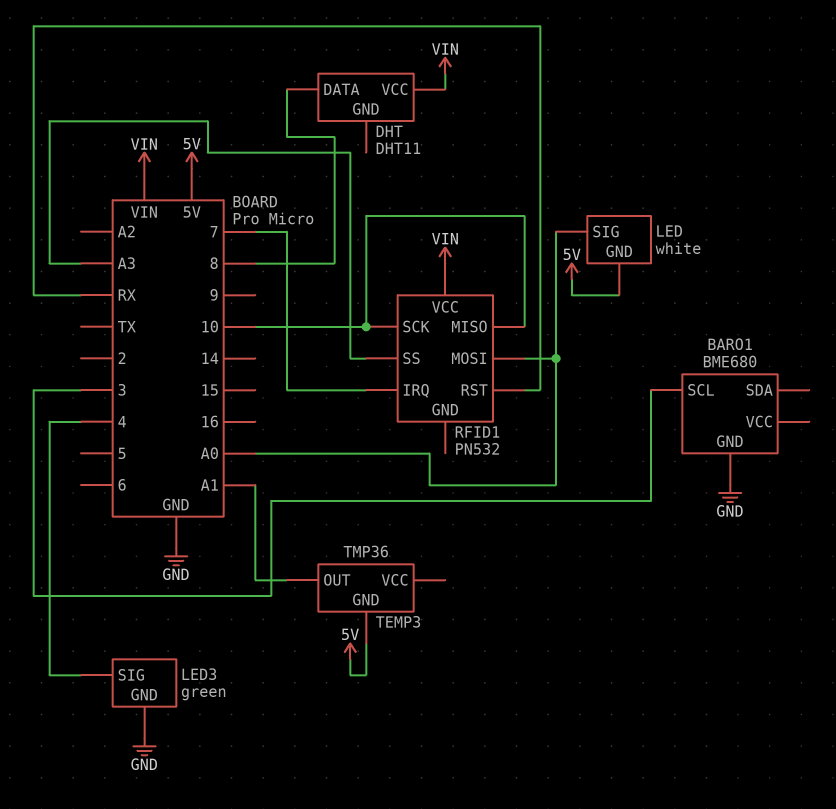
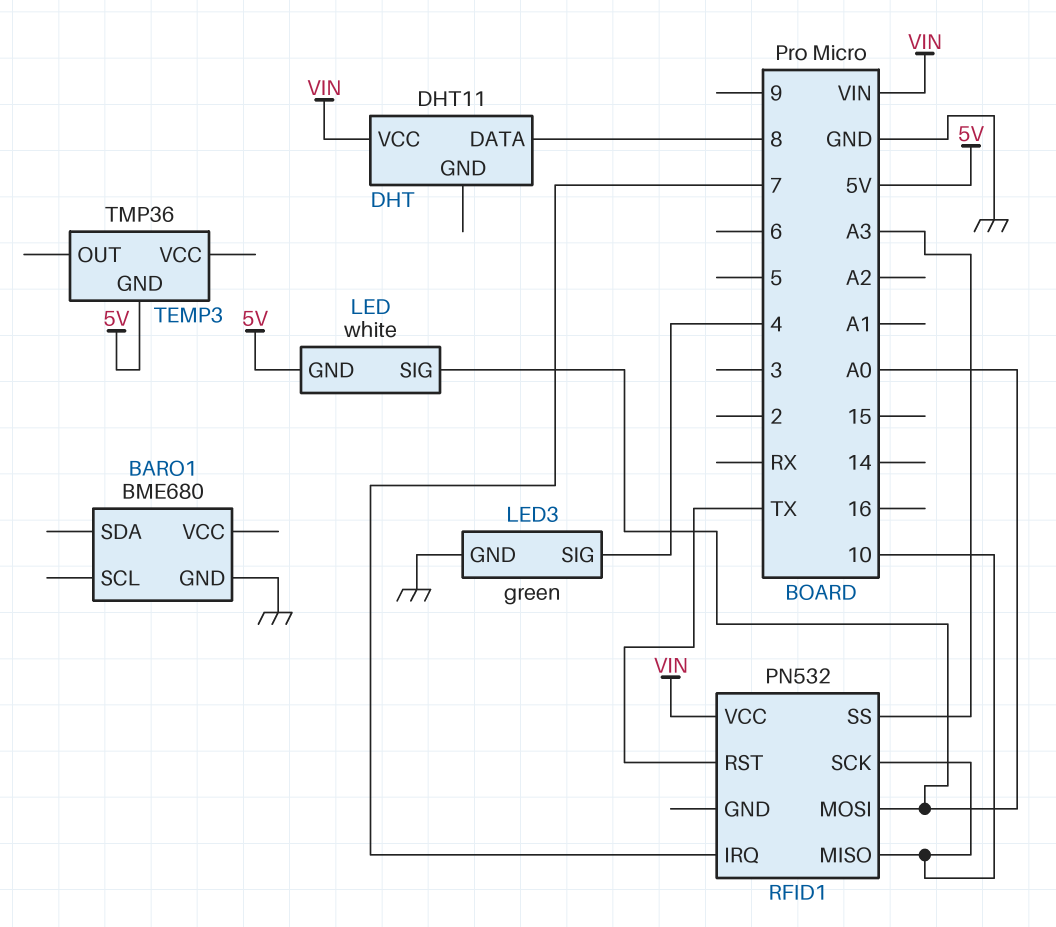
BARO1 pin SCL: 3 -> none
RFID1 pin RST: RX -> TX
TEMP3 pin OUT: A1 -> none

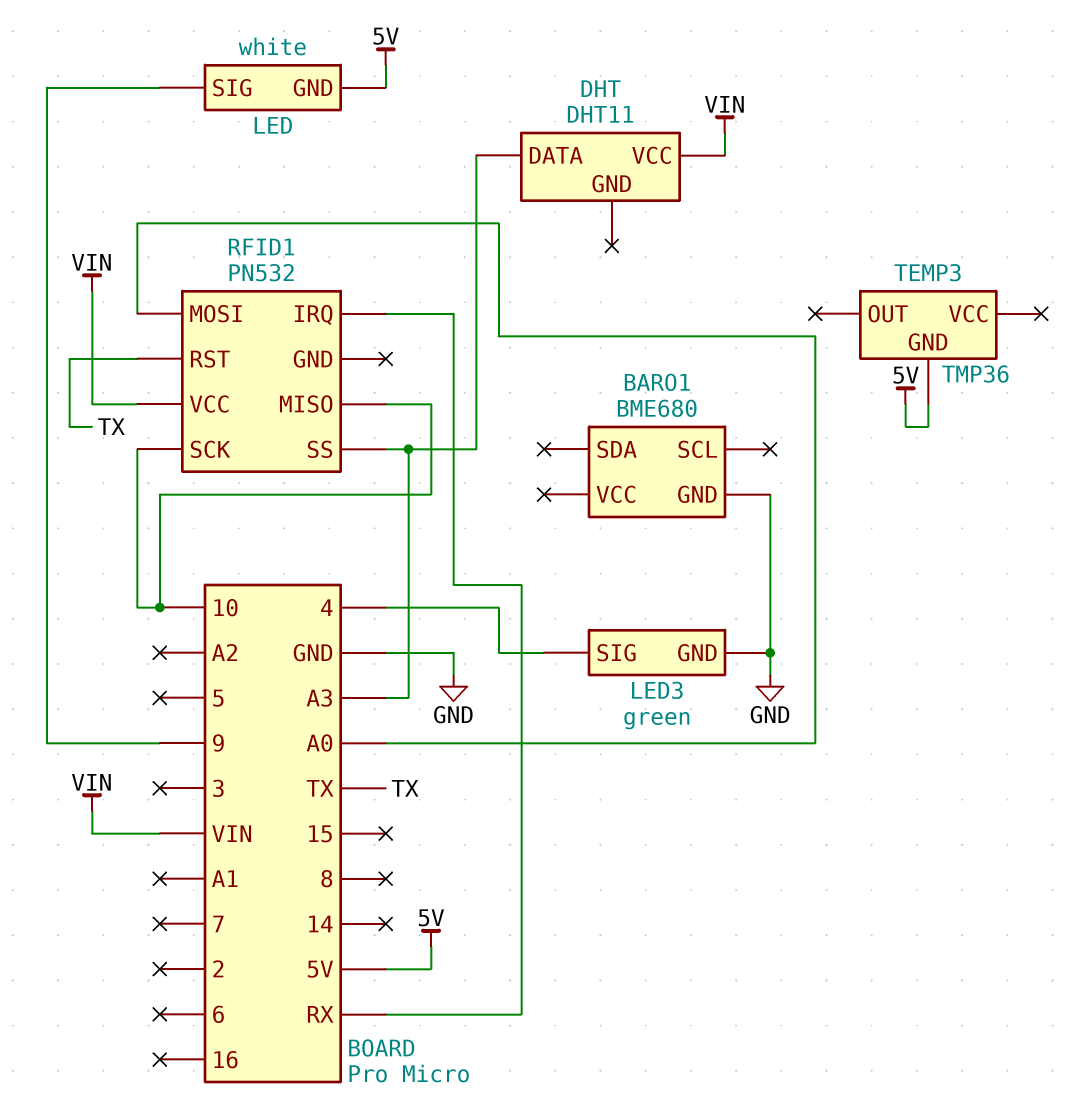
DHT pin DATA: 8 -> A3
LED pin SIG: A0 -> 9
RFID1 pin IRQ: 7 -> RX

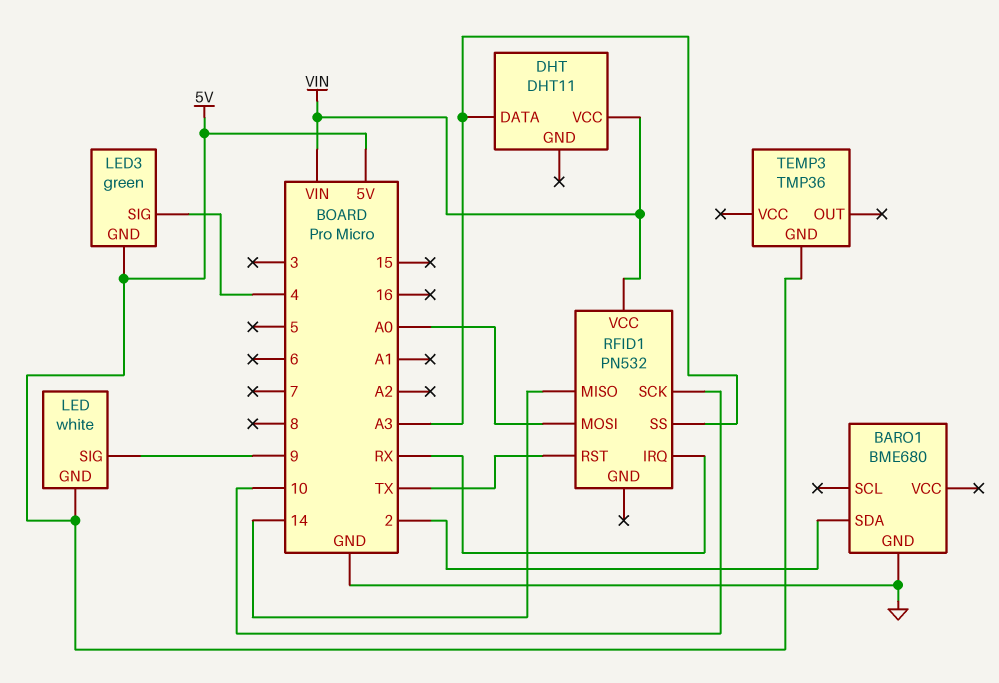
BARO1 pin SDA: none -> 2
LED3 pin GND: GND -> 5V
RFID1 pin MISO: 10 -> 14

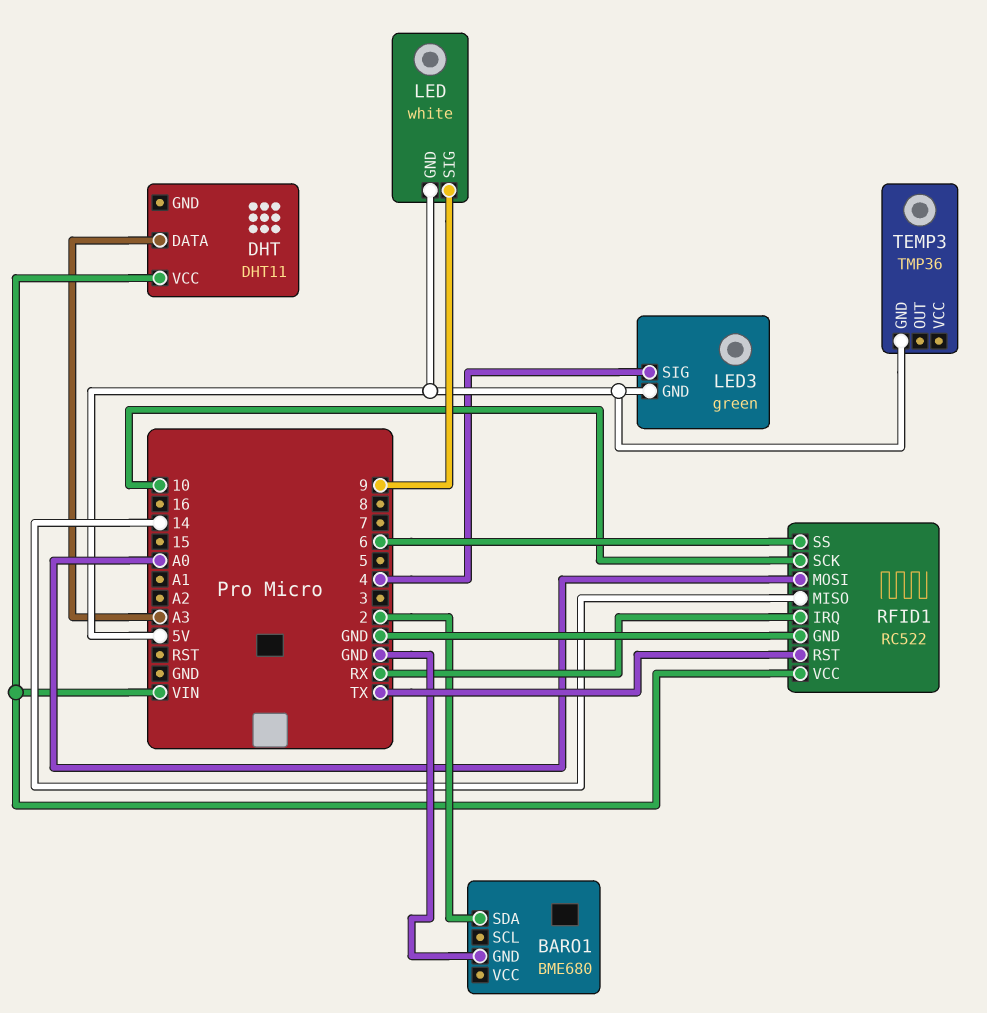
RFID1: PN532 -> RC522
RFID1 pin GND: none -> GND
RFID1 pin SS: A3 -> 6

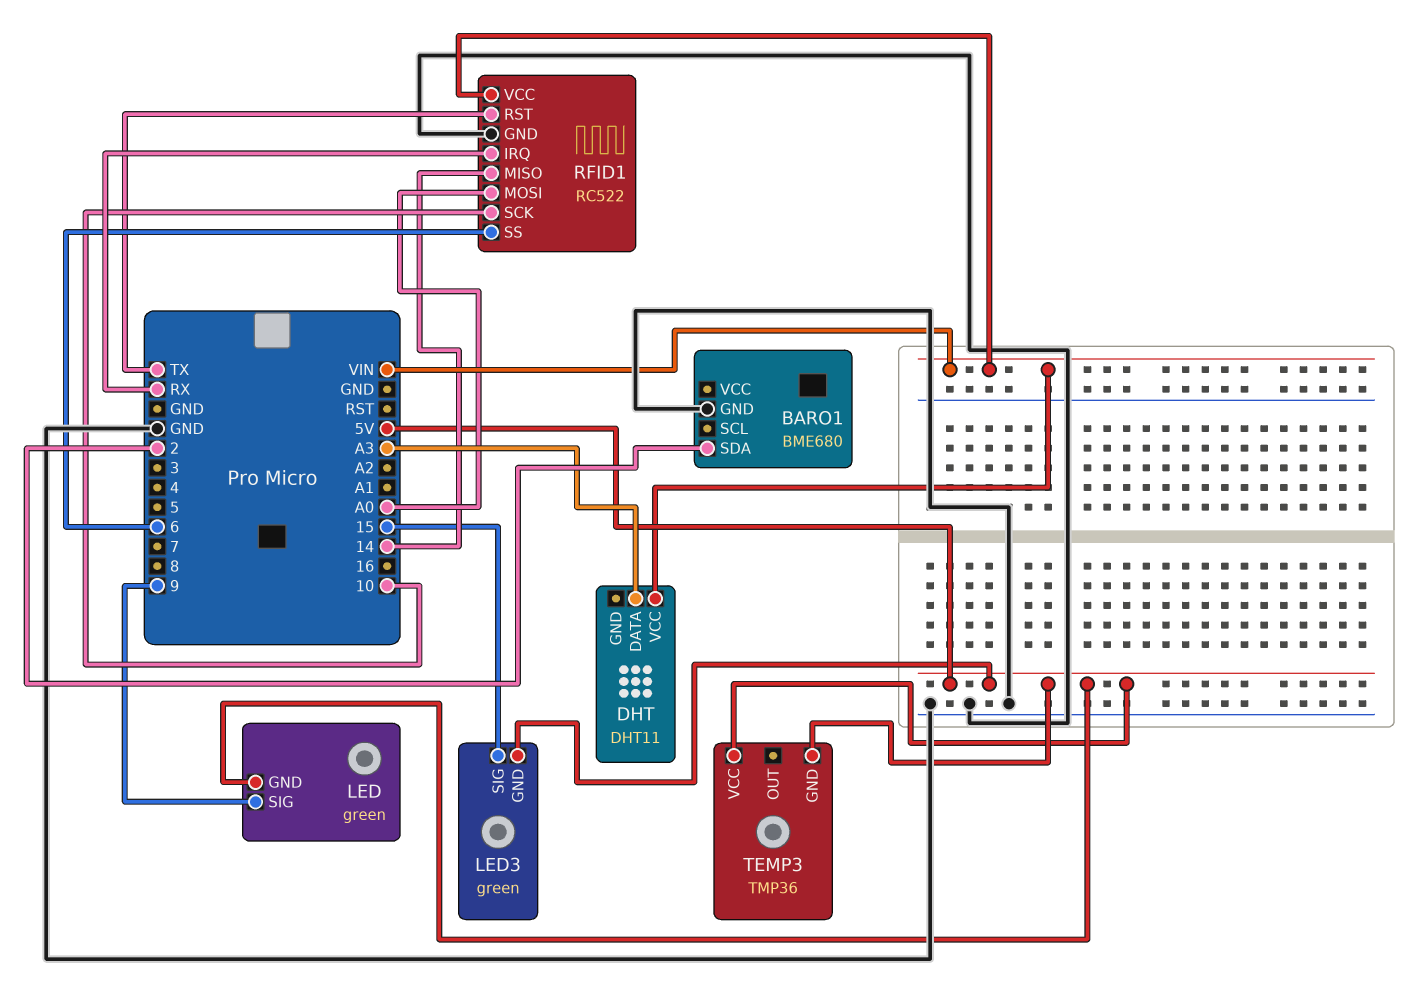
LED: white -> green
LED3 pin SIG: 4 -> 15
TEMP3 pin VCC: none -> 5V

